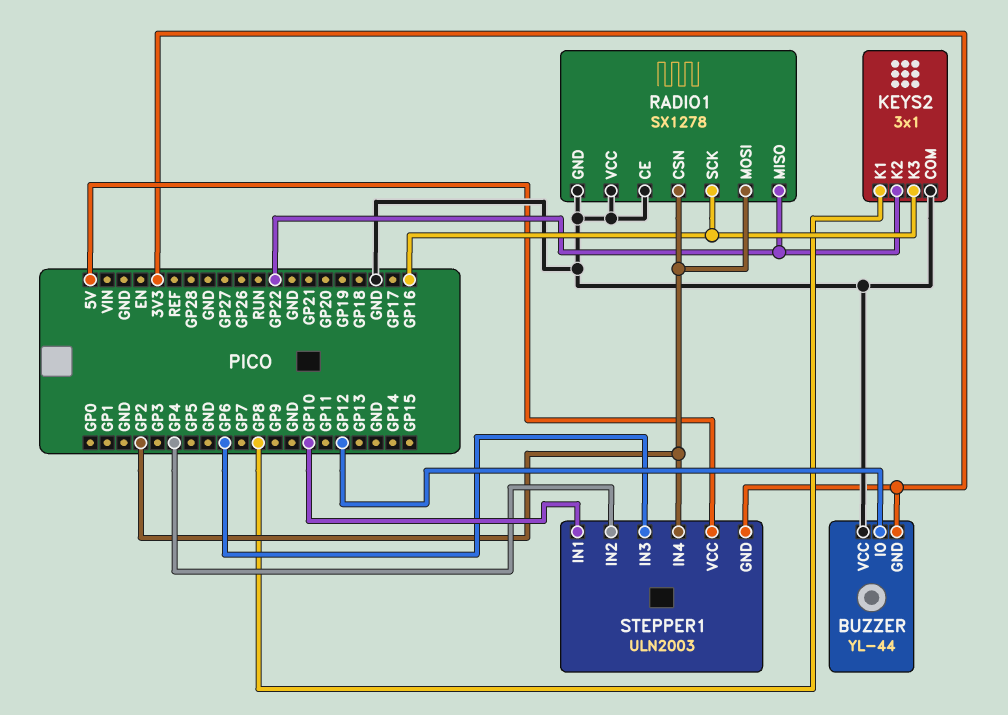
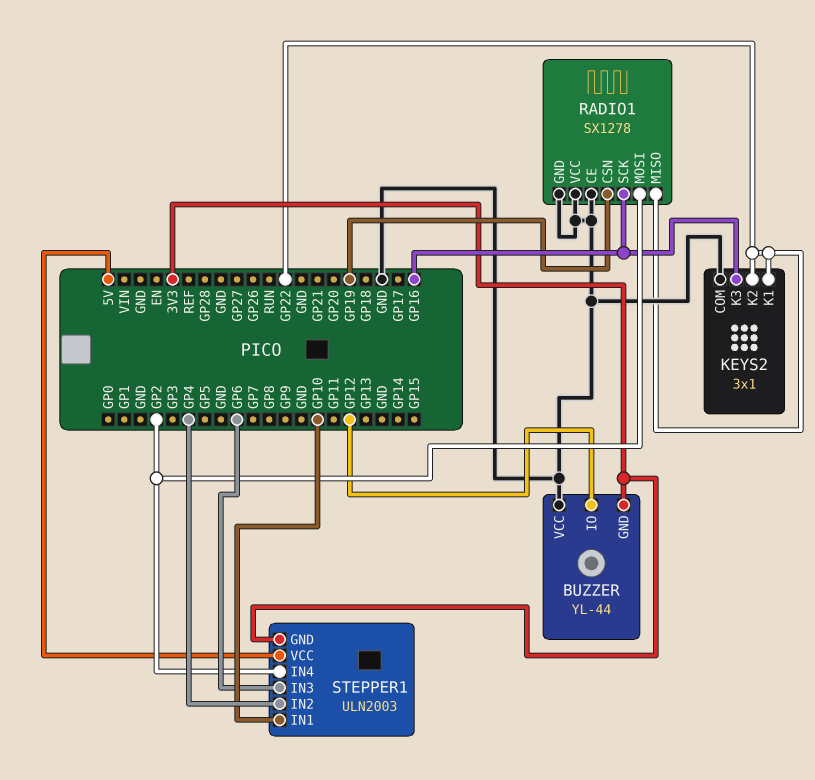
KEYS2 pin K1: GP8 -> GP22
RADIO1 pin CSN: GP2 -> GP19

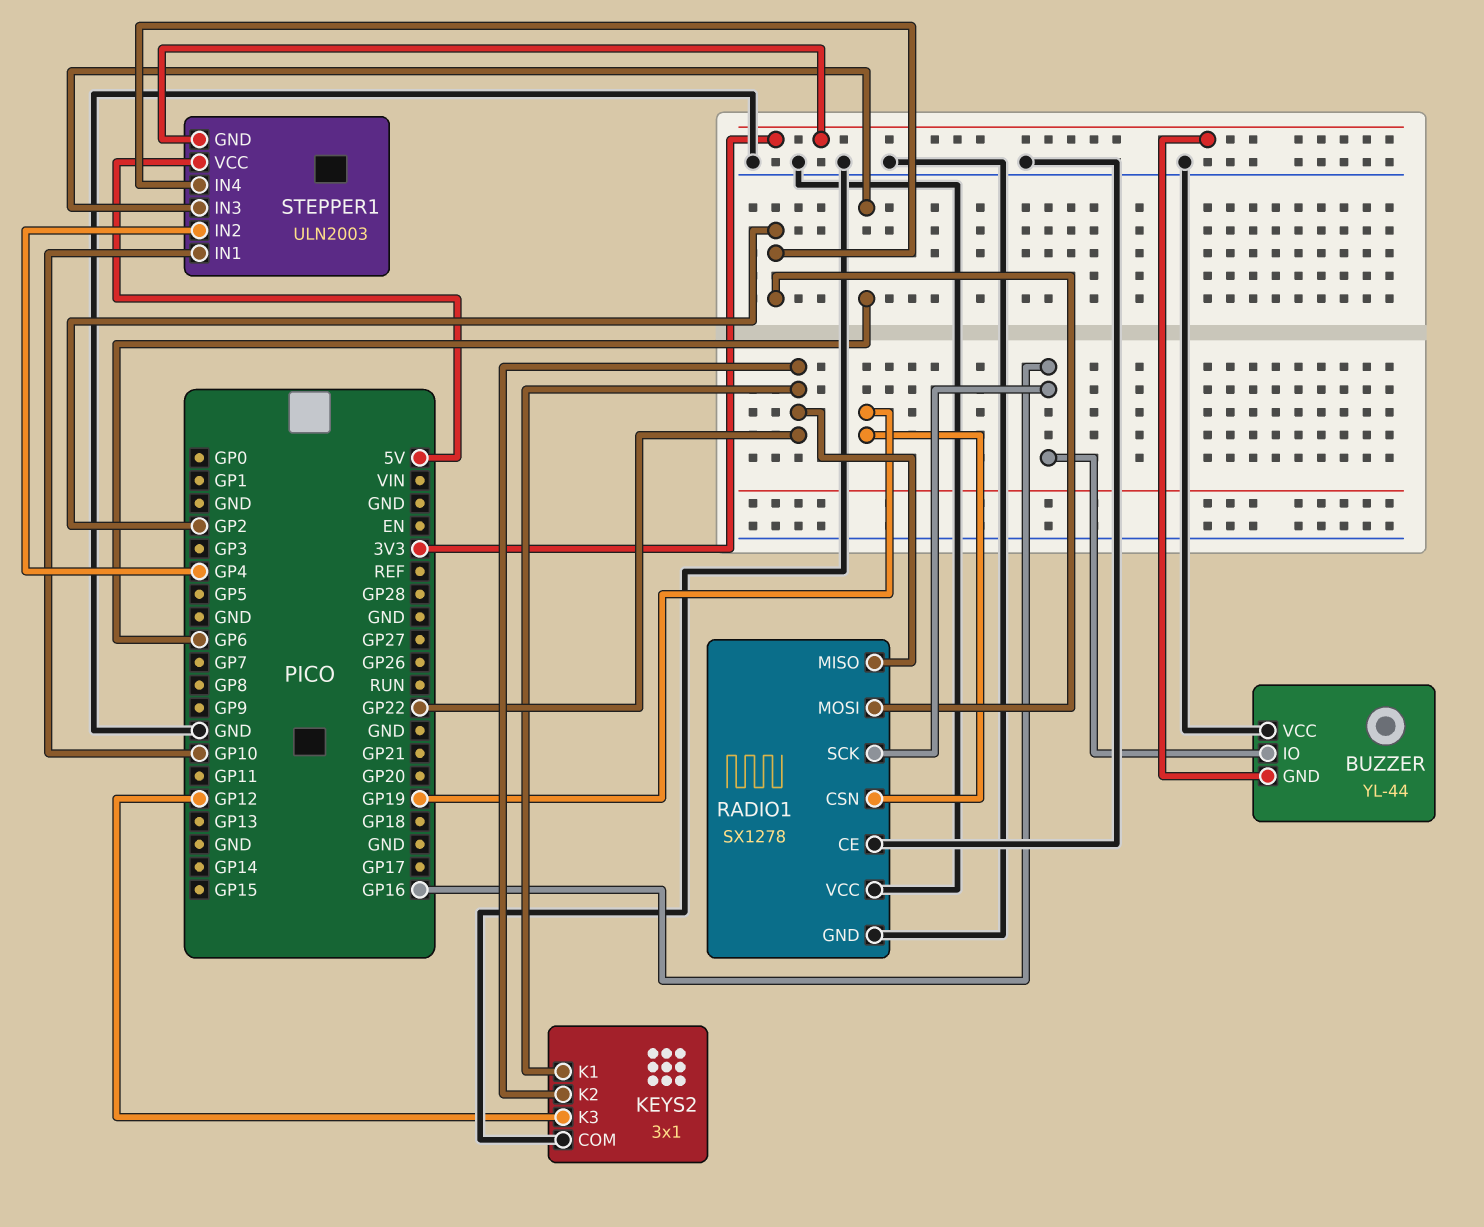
BUZZER pin IO: GP12 -> GP16
KEYS2 pin K3: GP16 -> GP12

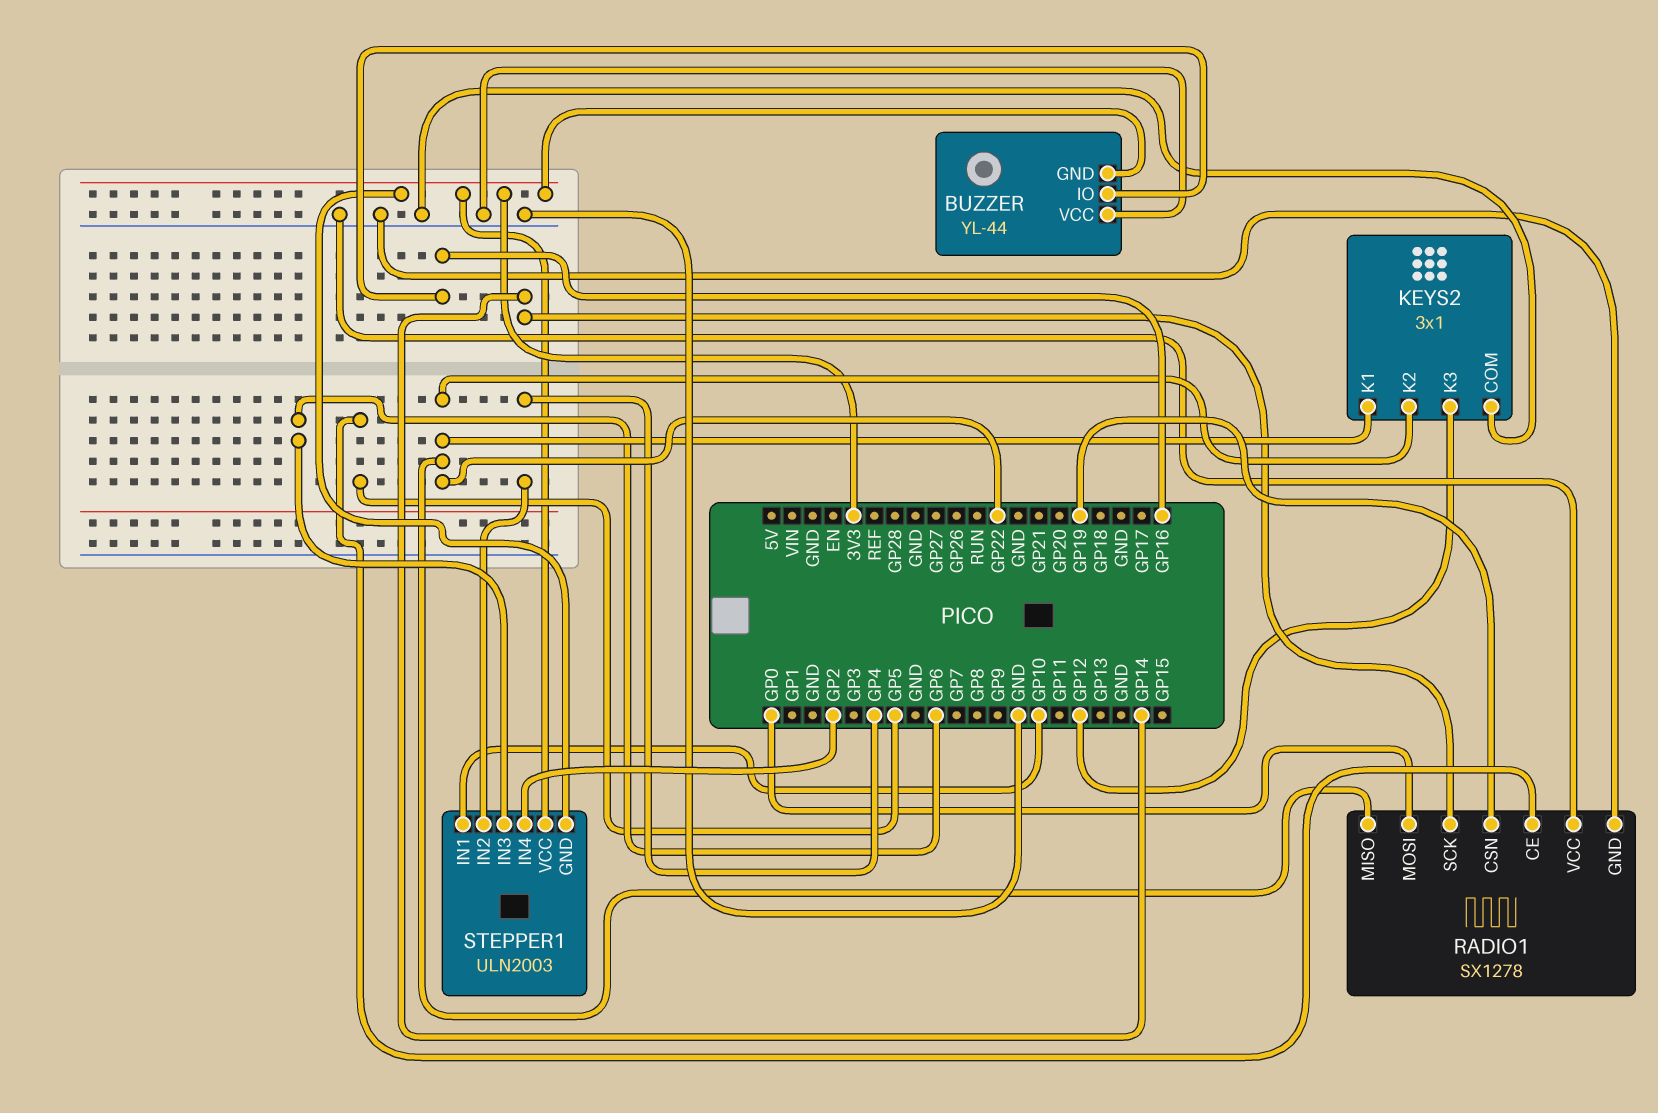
RADIO1 pin CE: GND -> GP5
RADIO1 pin MOSI: GP2 -> GP0
RADIO1 pin SCK: GP16 -> GP14
STEPPER1 pin VCC: 5V -> 3V3

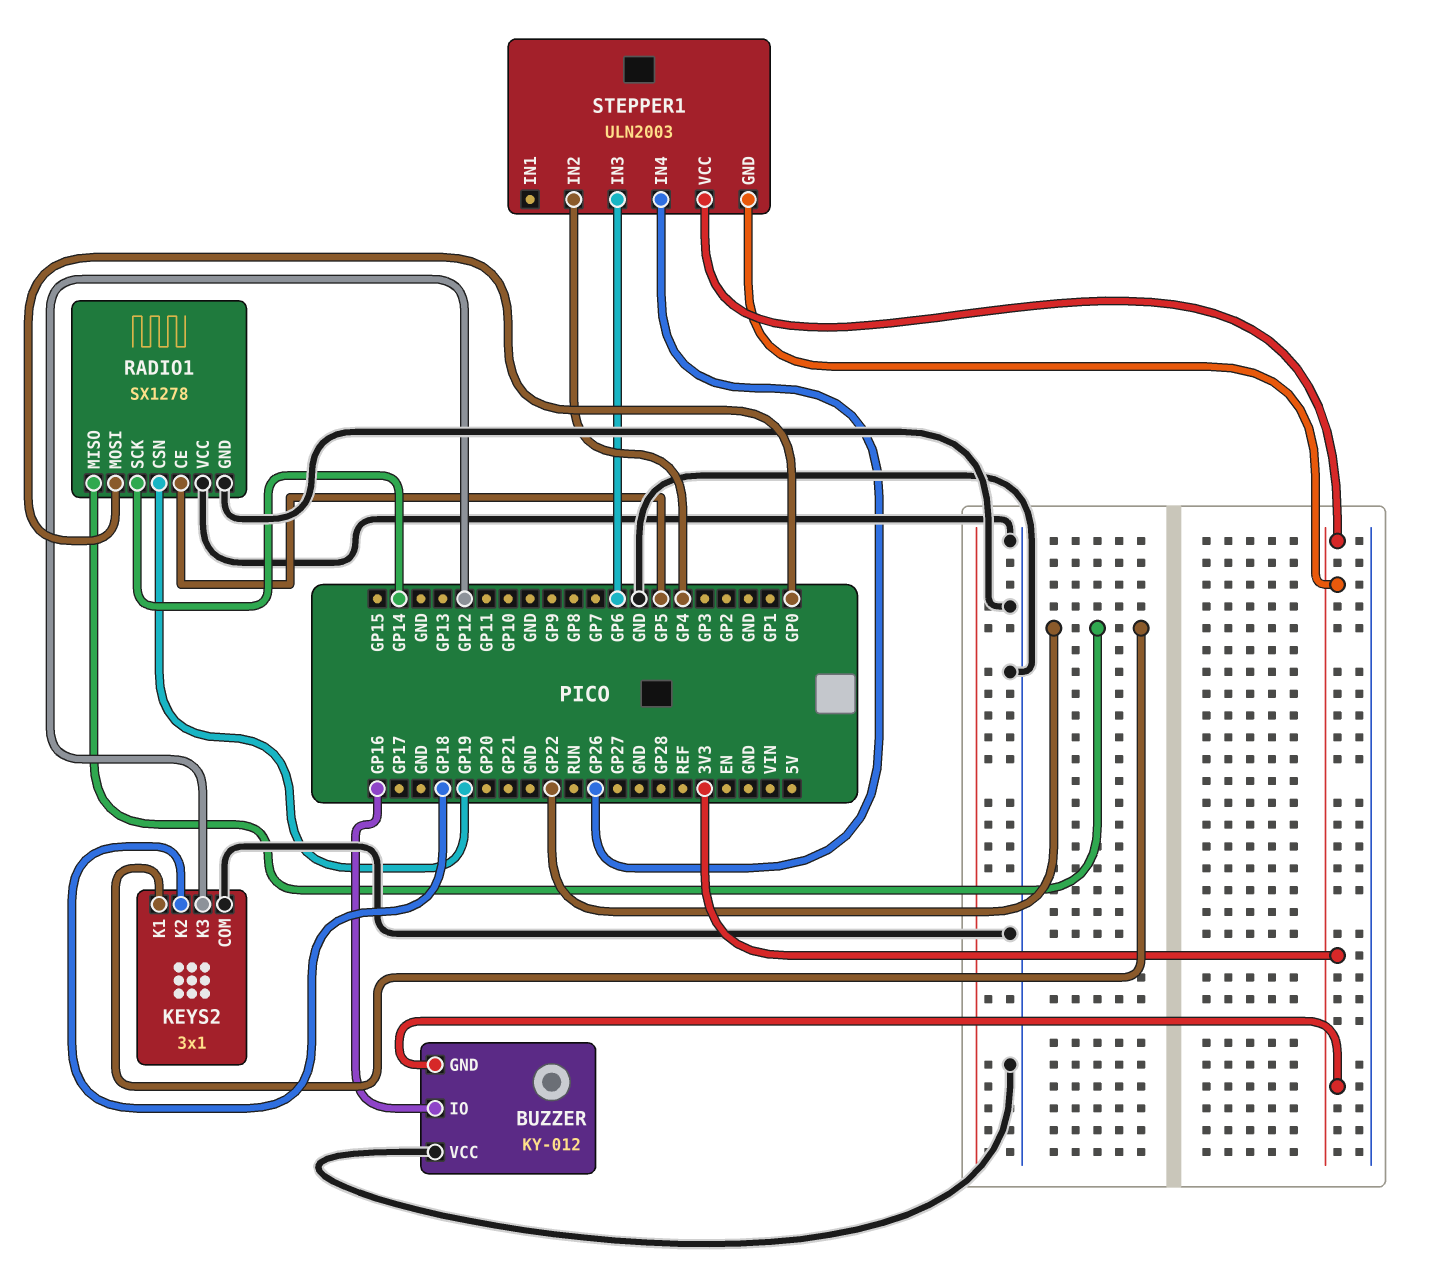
BUZZER: YL-44 -> KY-012
KEYS2 pin K2: GP22 -> GP18
STEPPER1 pin IN1: GP10 -> none
STEPPER1 pin IN4: GP2 -> GP26

